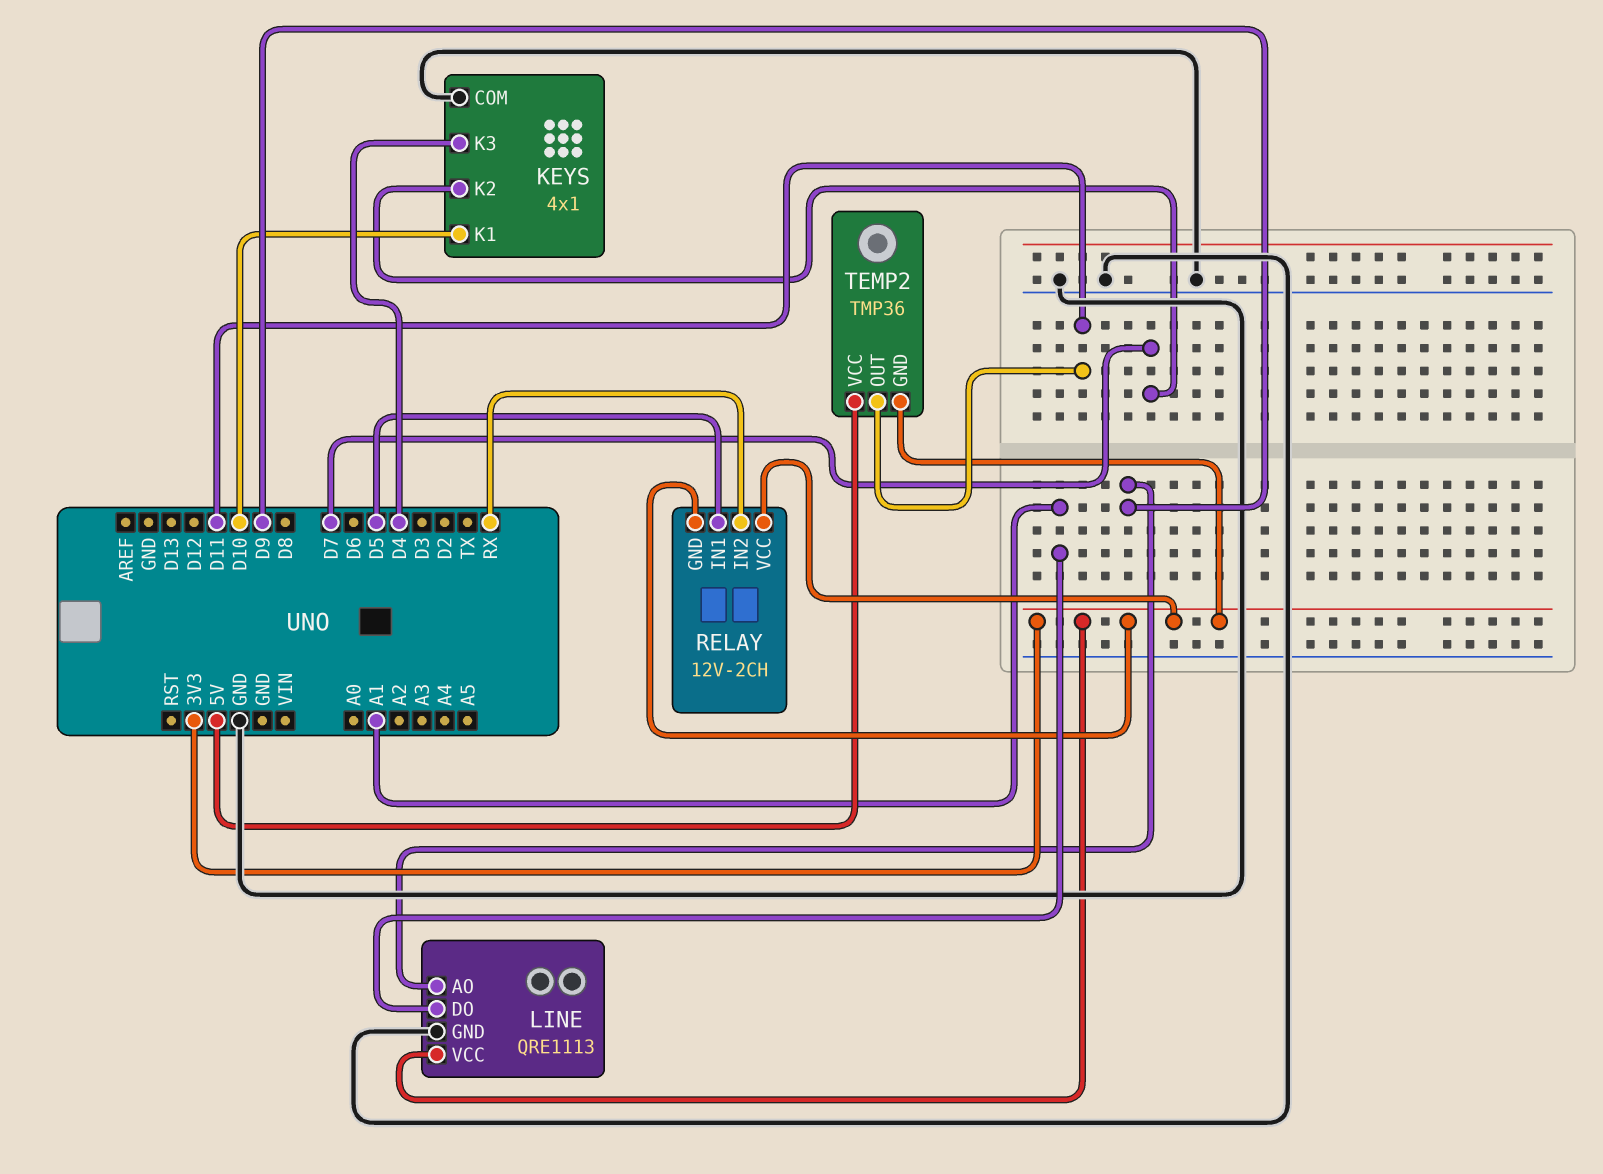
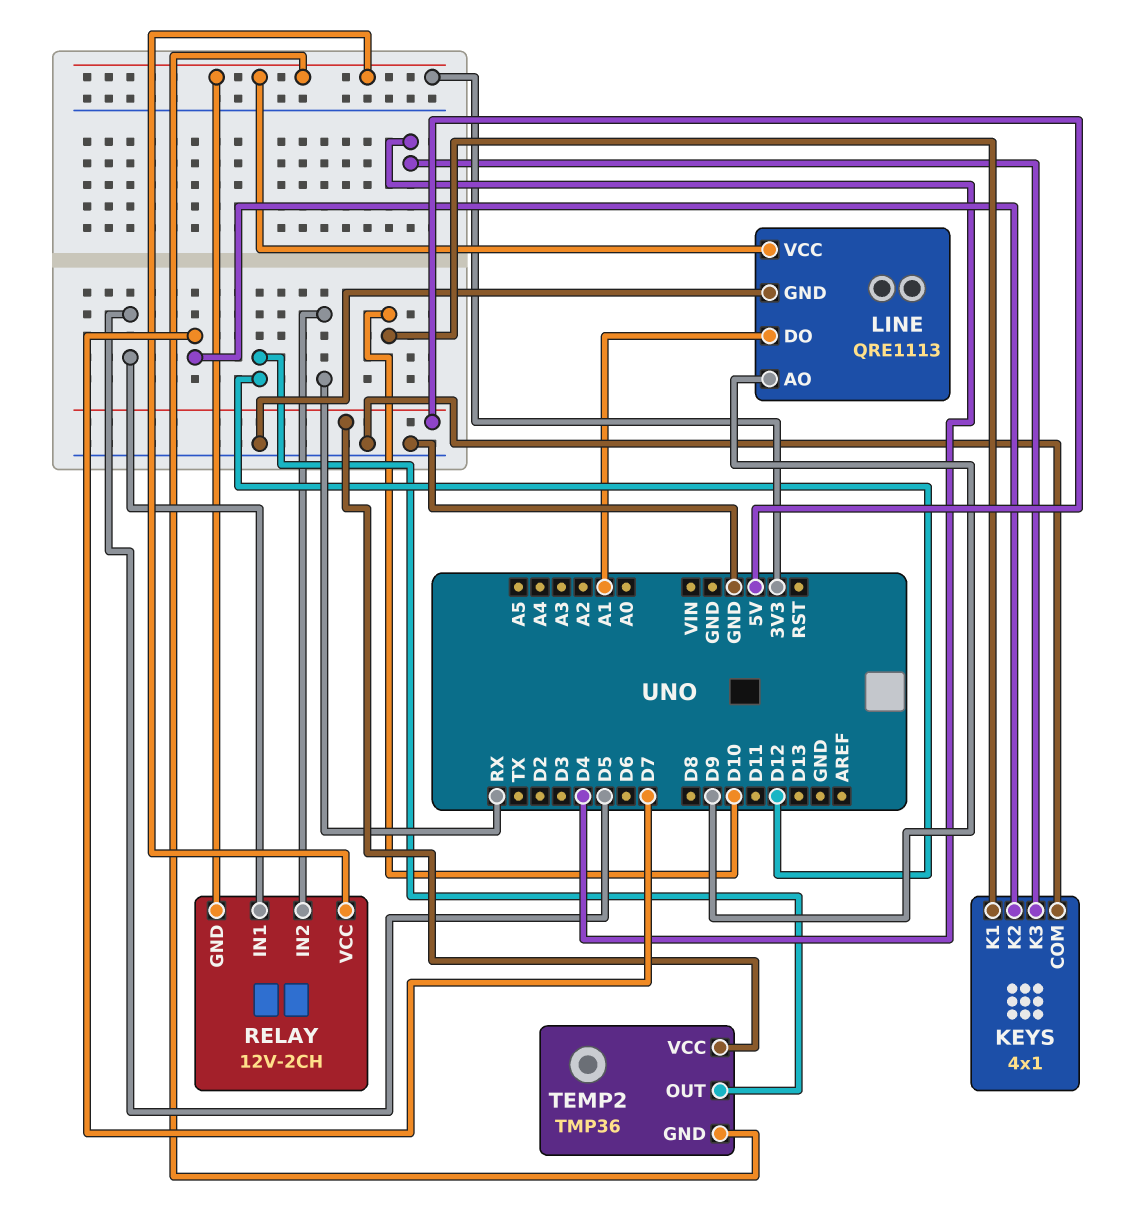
TEMP2 pin OUT: D11 -> D12

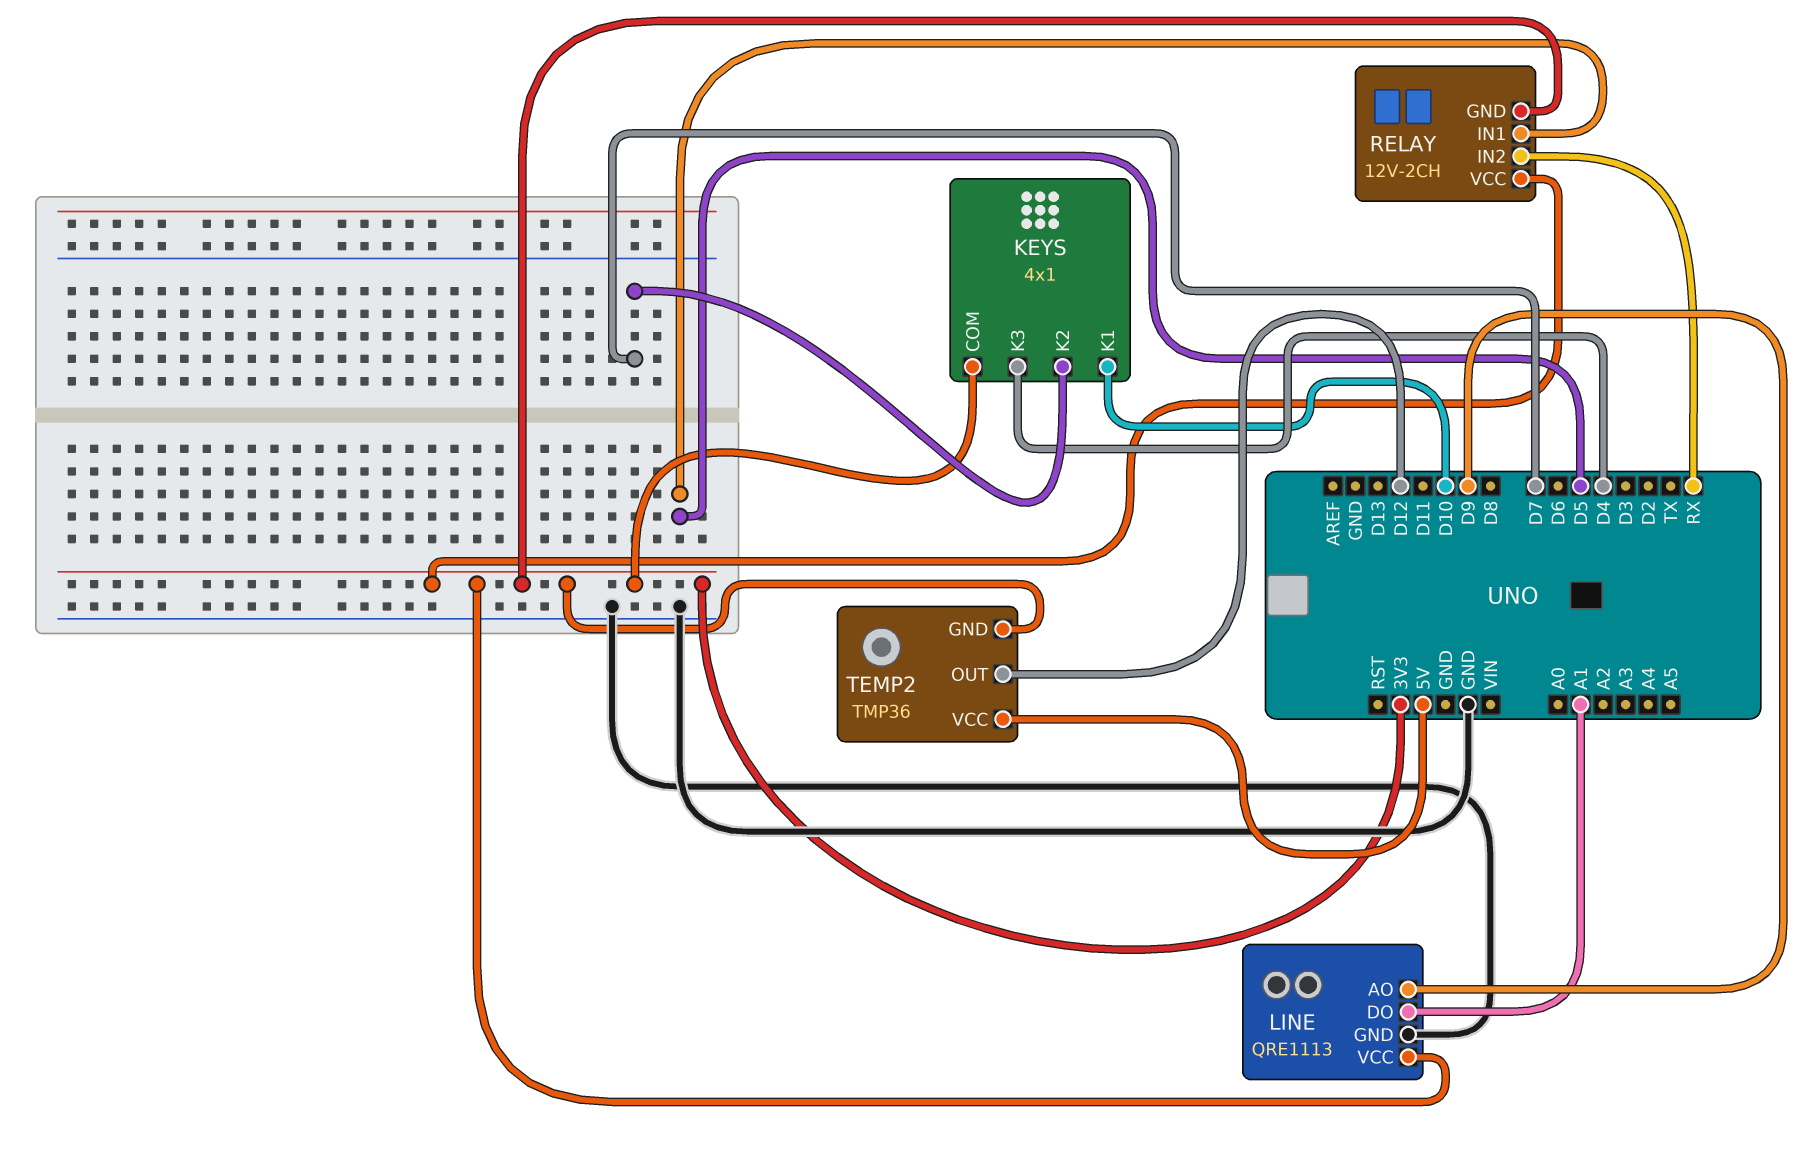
KEYS pin COM: GND -> 3V3

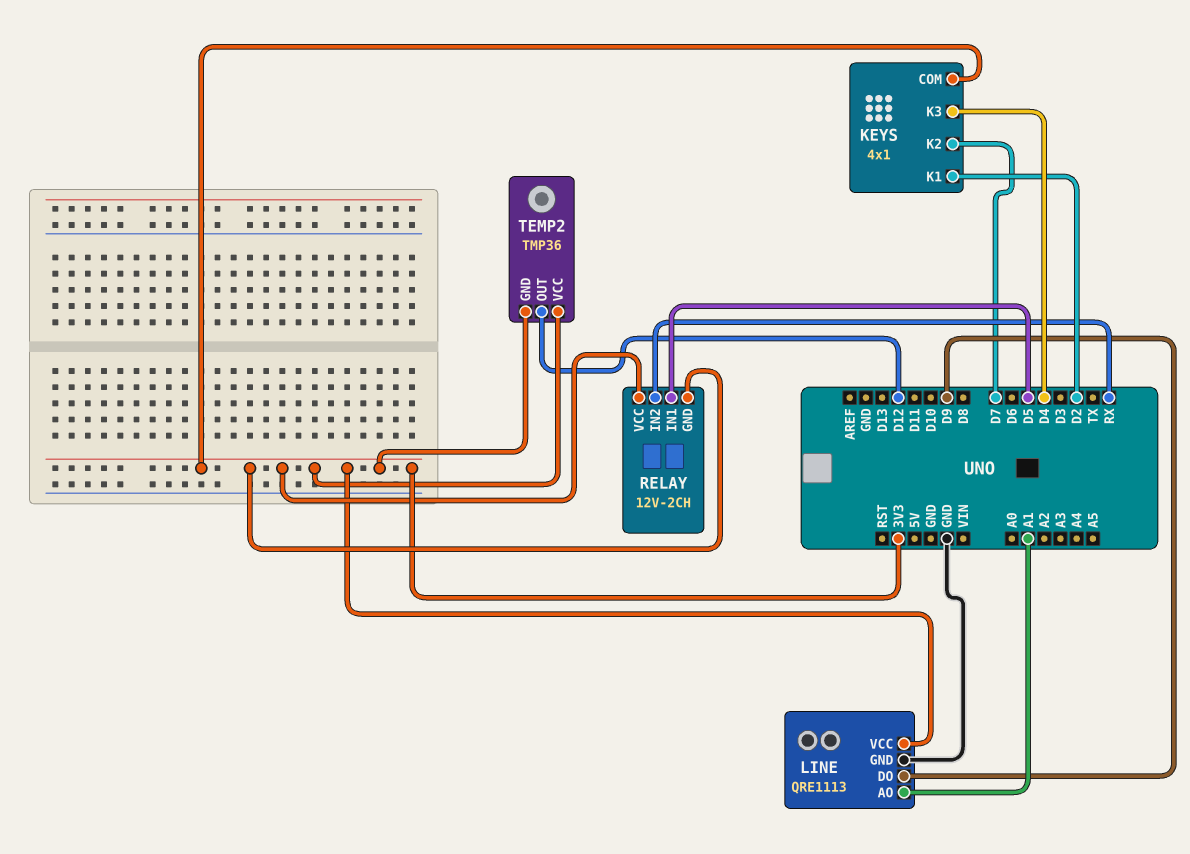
KEYS pin K1: D10 -> D2
LINE pin AO: D9 -> A1
LINE pin DO: A1 -> D9
TEMP2 pin VCC: 5V -> 3V3

